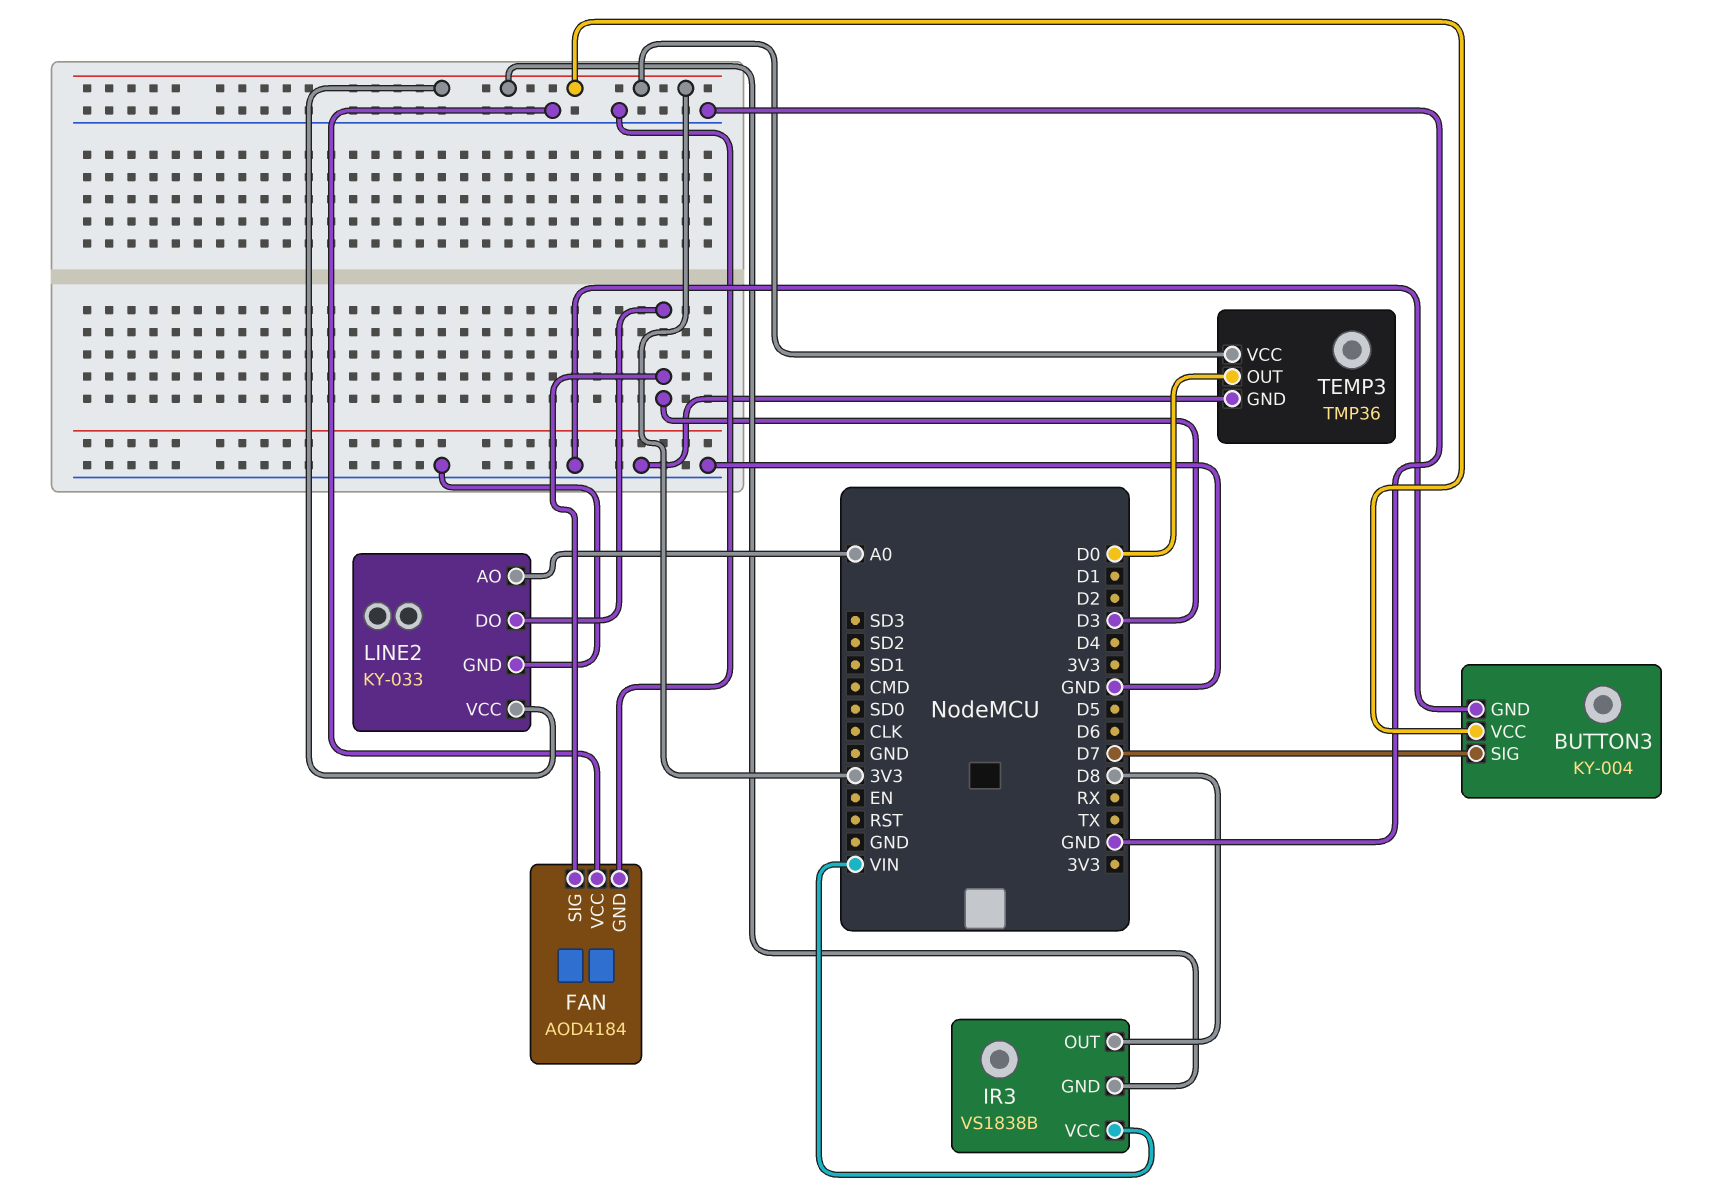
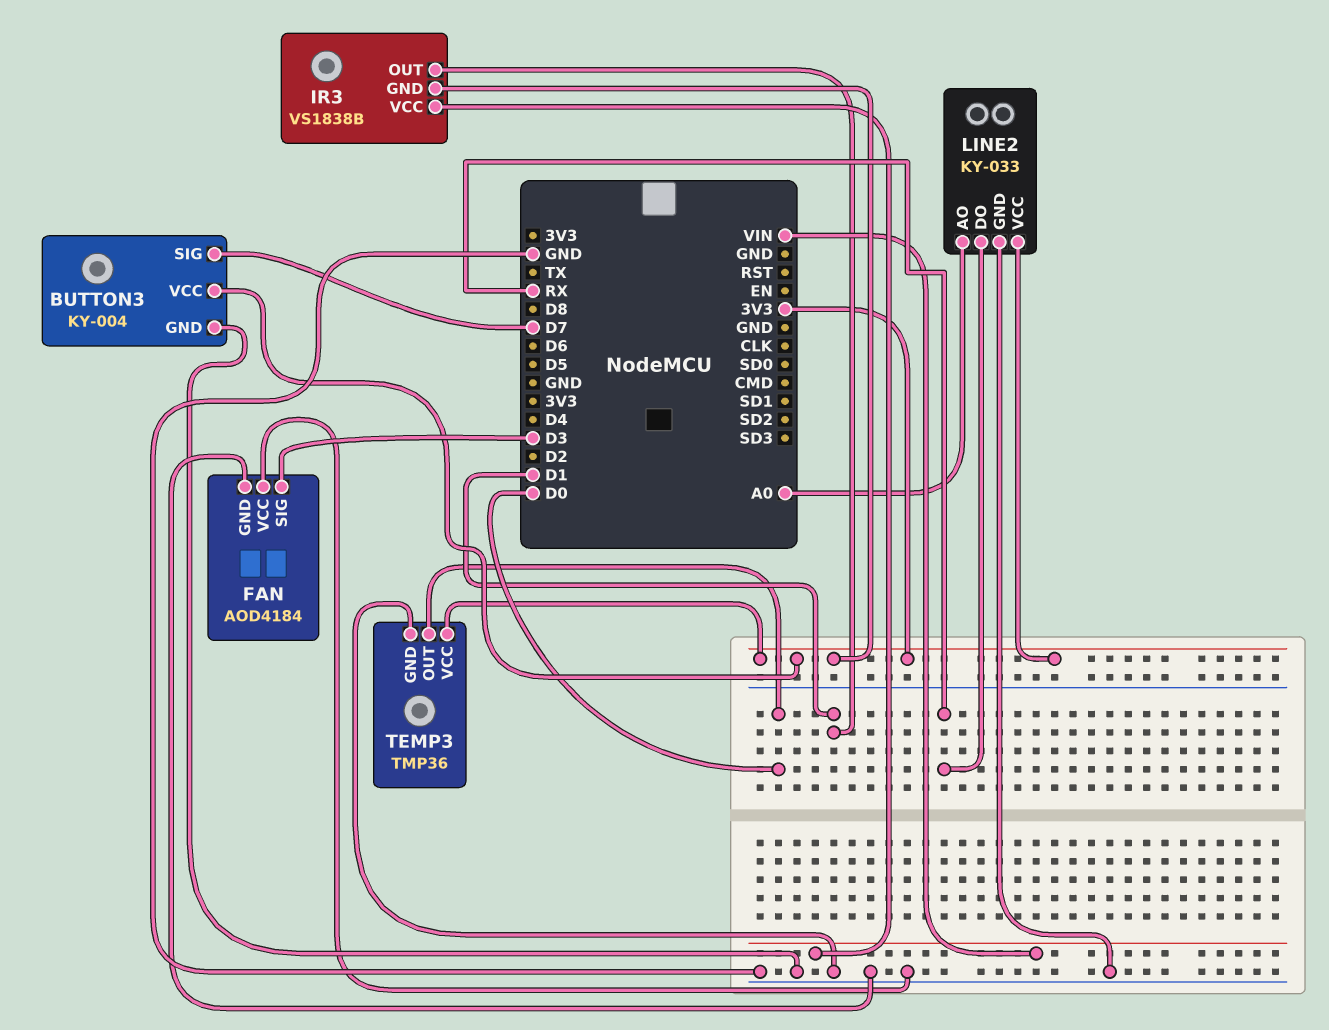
IR3 pin OUT: D8 -> D1
LINE2 pin DO: D3 -> RX

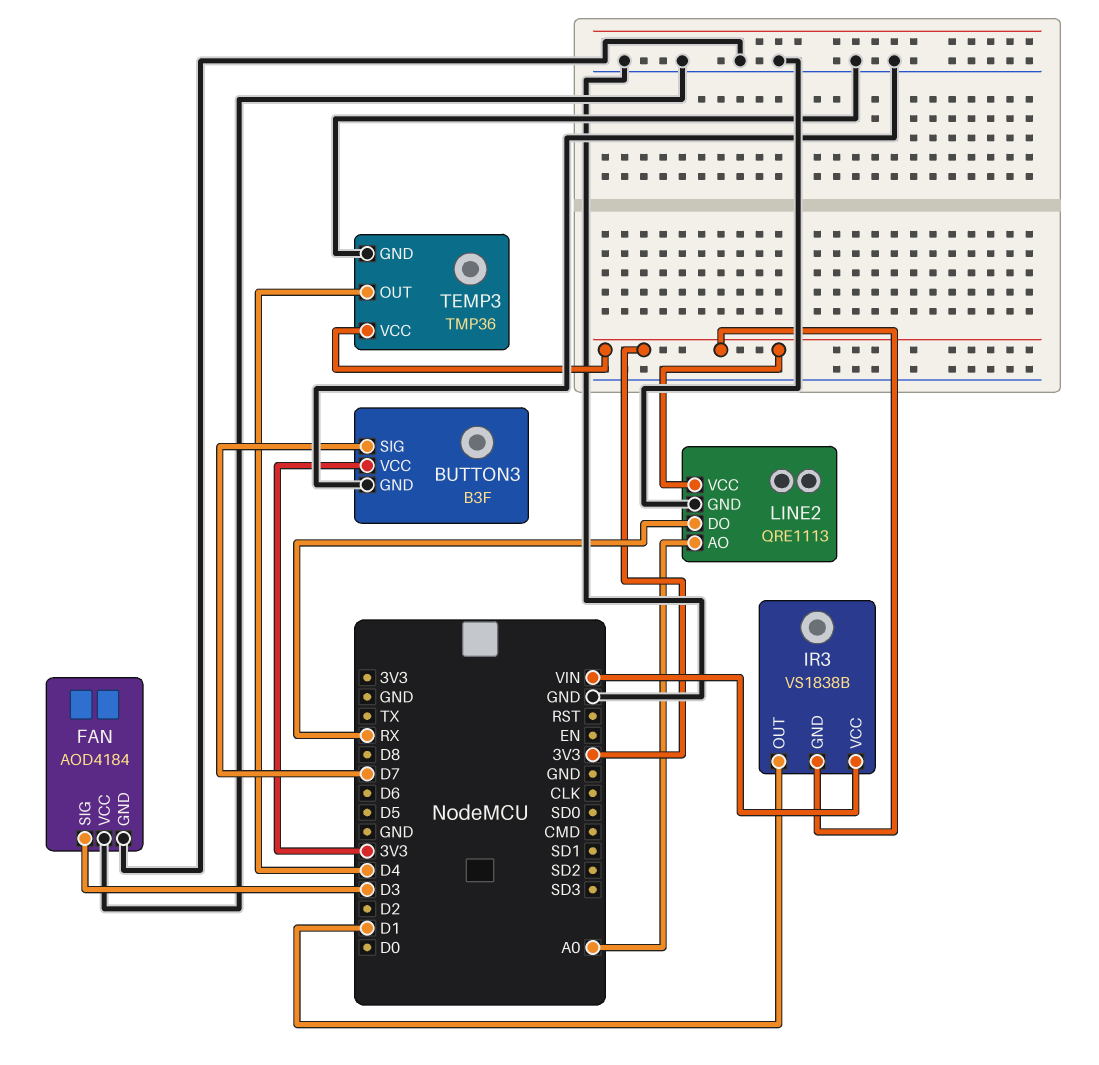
BUTTON3: KY-004 -> B3F
LINE2: KY-033 -> QRE1113
TEMP3 pin OUT: D0 -> D4

